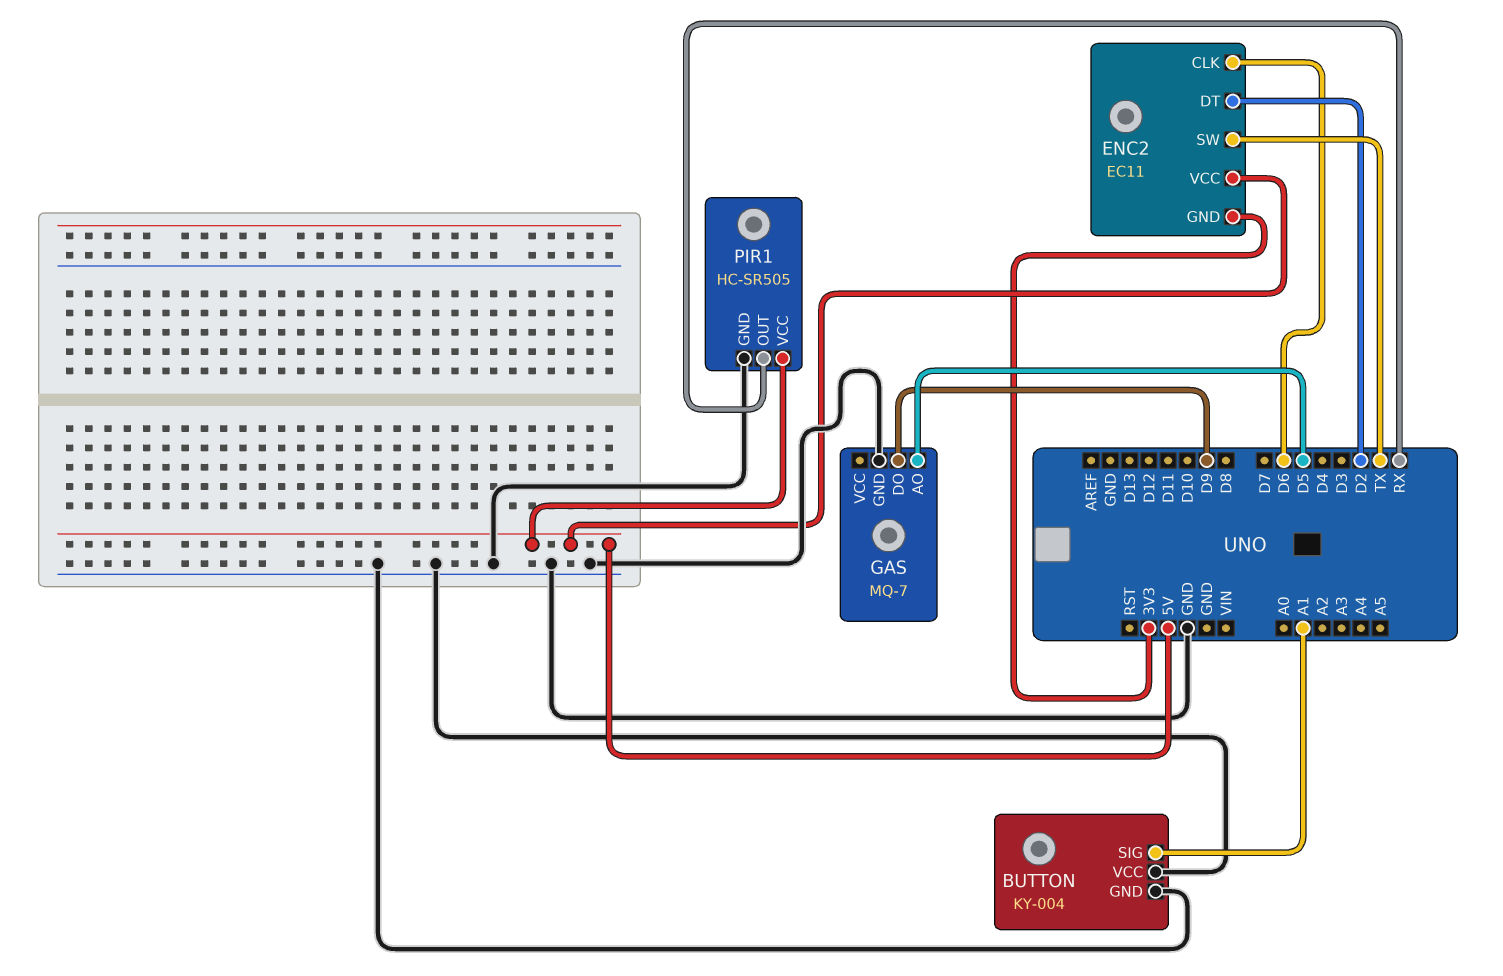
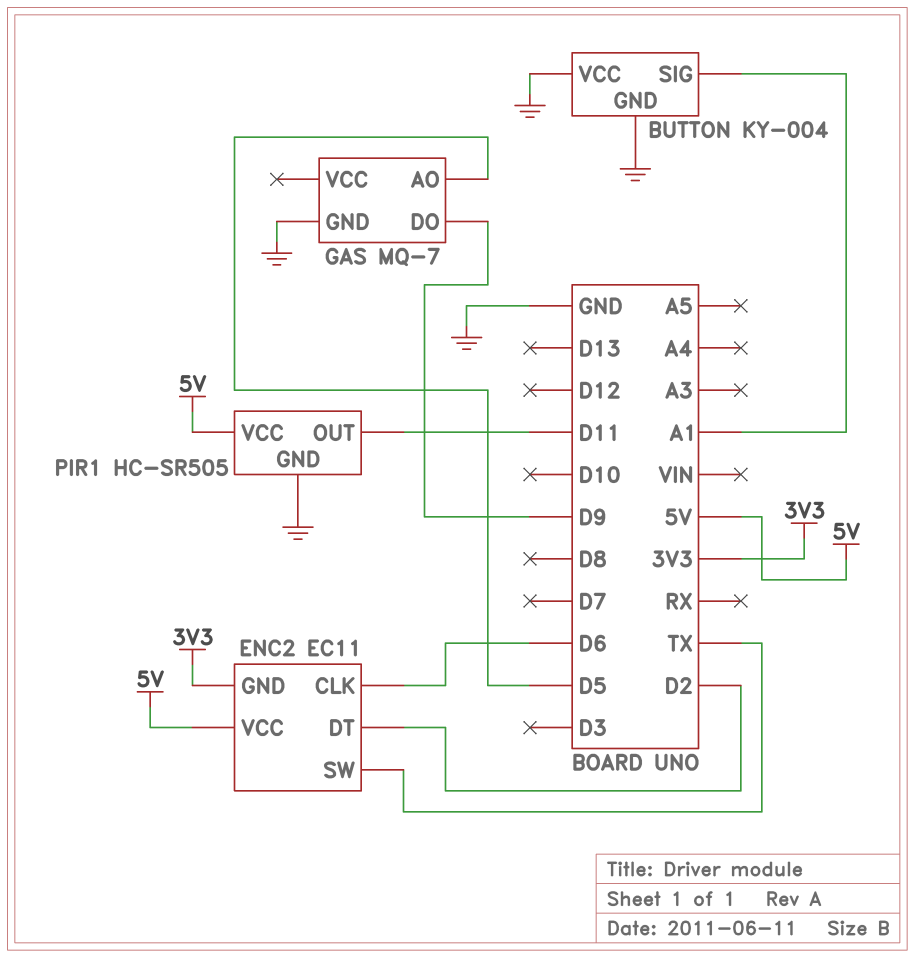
PIR1 pin OUT: RX -> D11

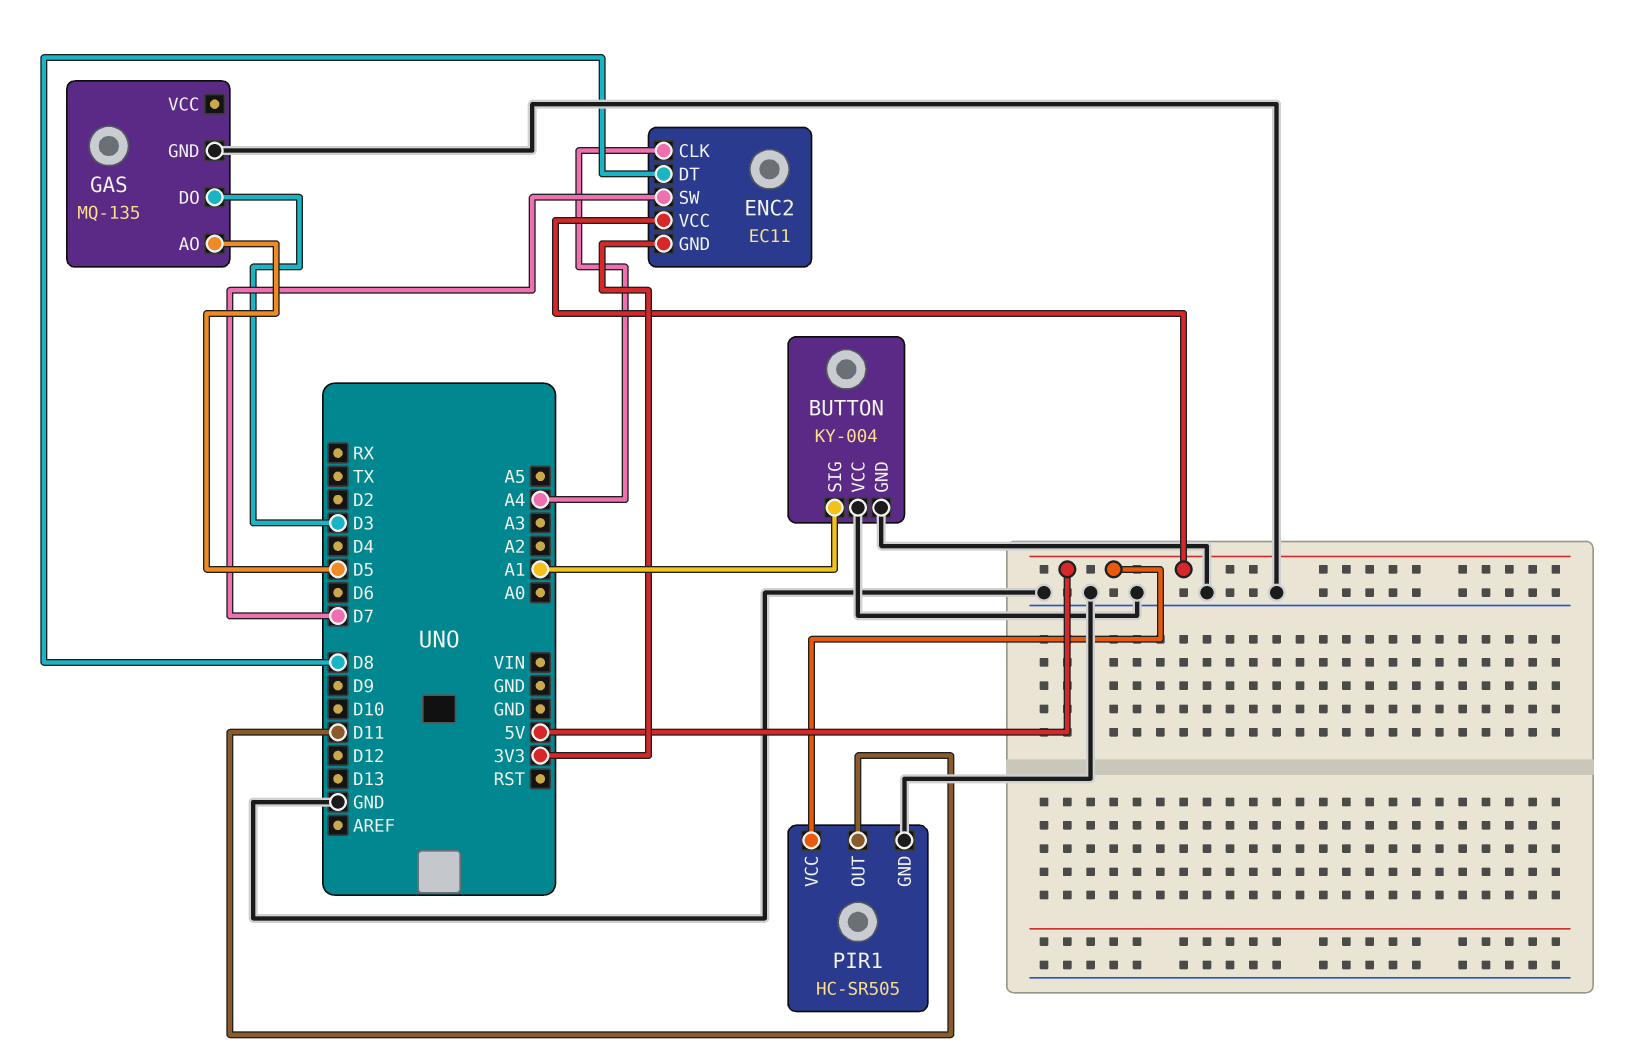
ENC2 pin CLK: D6 -> A4
ENC2 pin DT: D2 -> D8
ENC2 pin SW: TX -> D7
GAS: MQ-7 -> MQ-135
GAS pin DO: D9 -> D3

